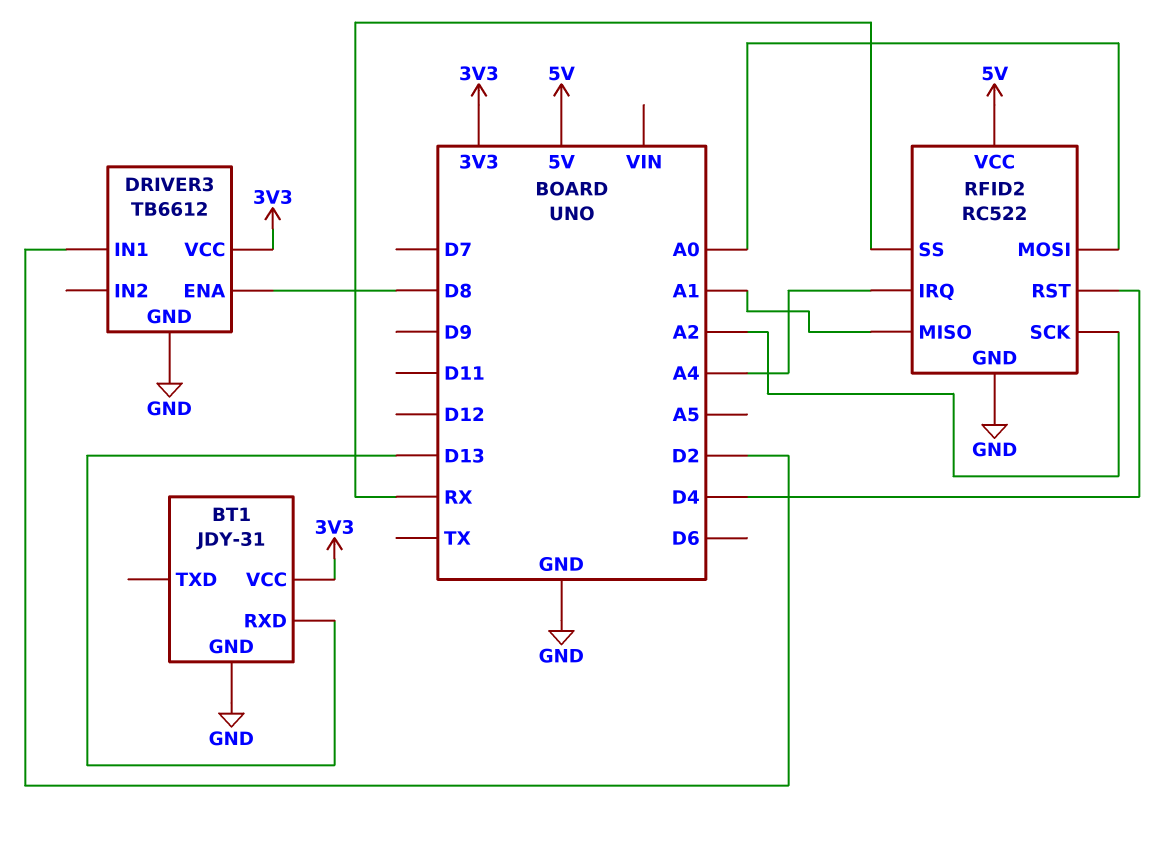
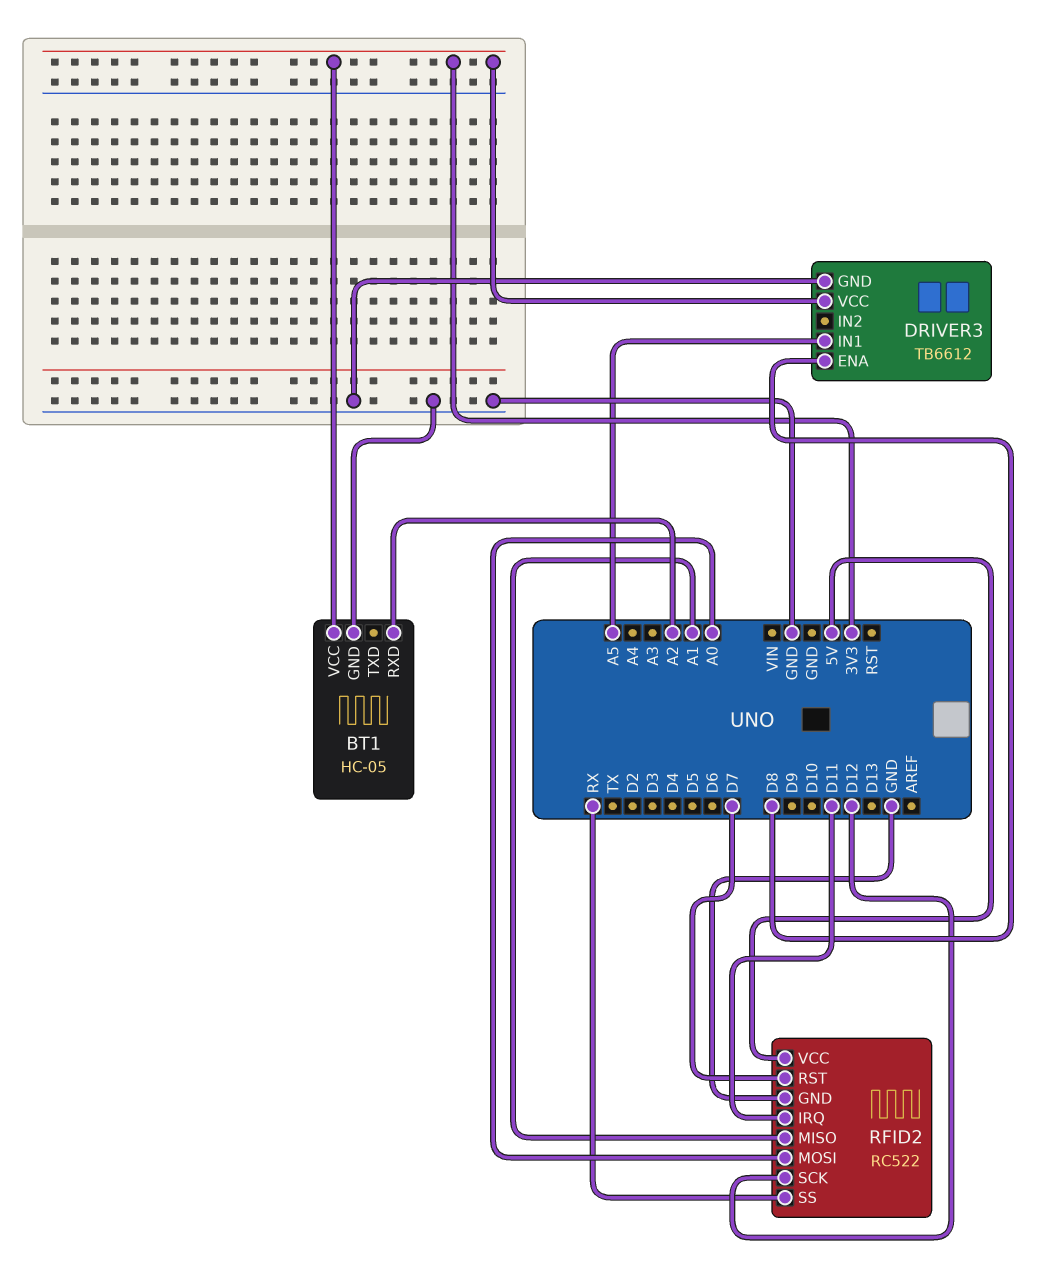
BT1: JDY-31 -> HC-05
BT1 pin RXD: D13 -> A2
DRIVER3 pin IN1: D2 -> A5
RFID2 pin IRQ: A4 -> D11
RFID2 pin RST: D4 -> D7
RFID2 pin SCK: A2 -> D12

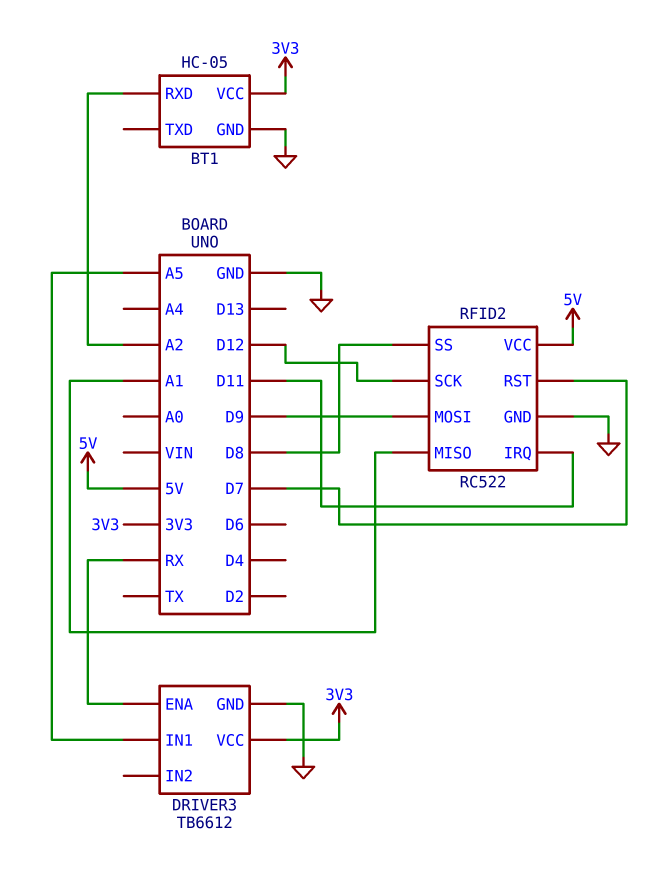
DRIVER3 pin ENA: D8 -> RX
RFID2 pin MOSI: A0 -> D9
RFID2 pin SS: RX -> D8

